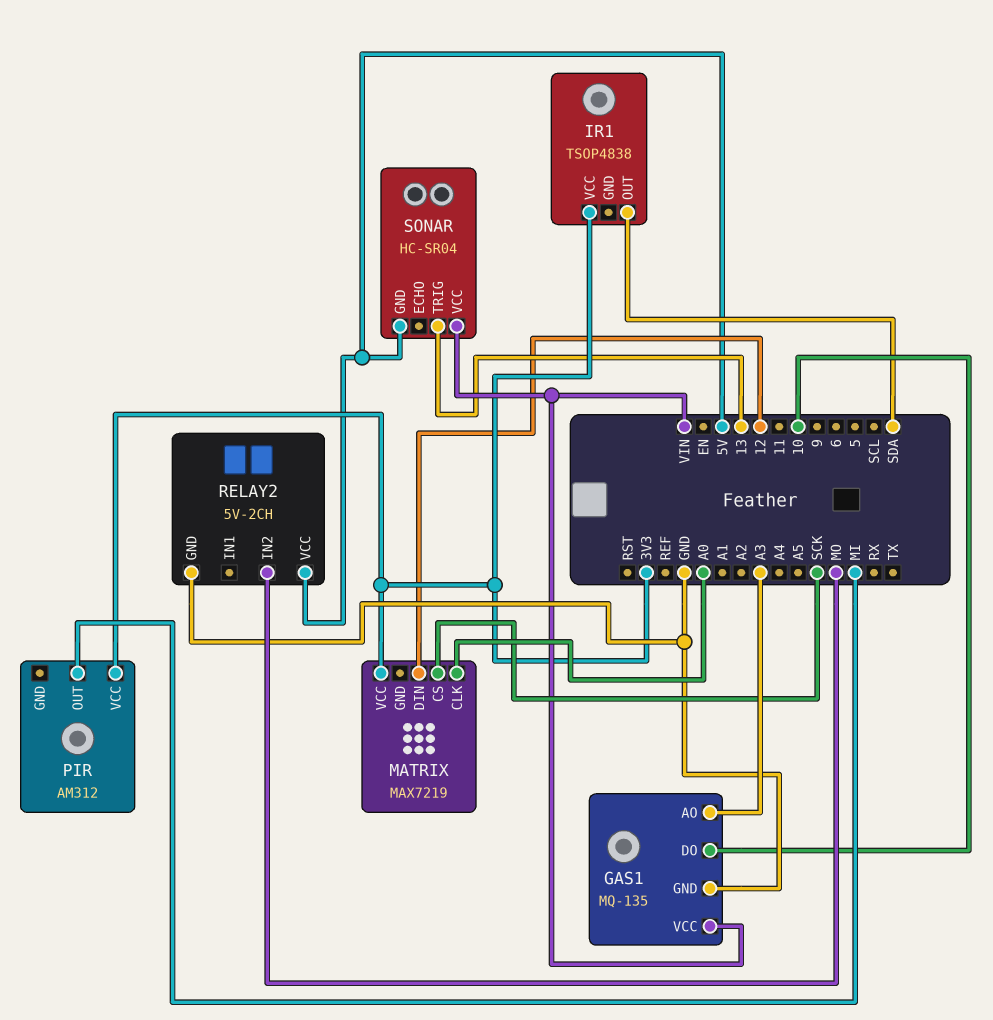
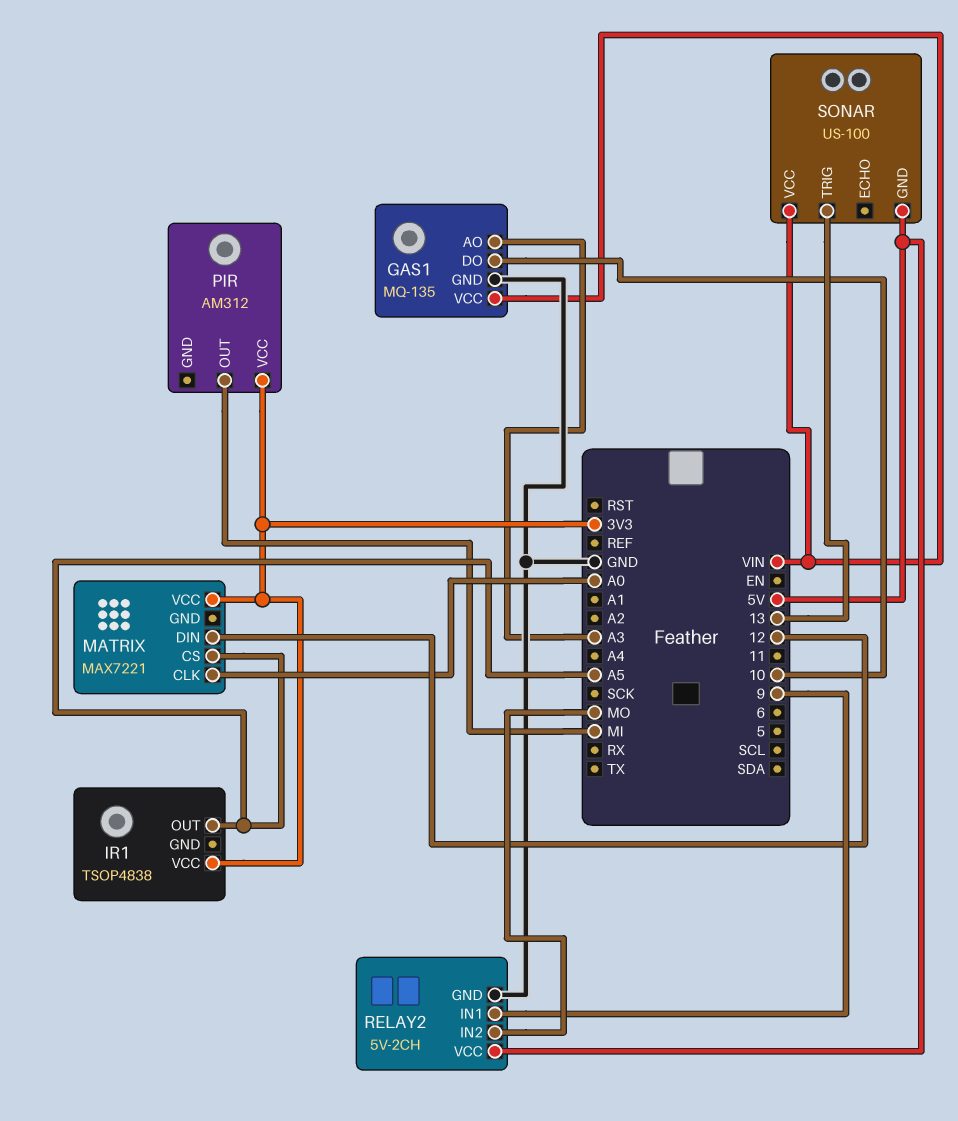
IR1 pin OUT: SDA -> A5
MATRIX: MAX7219 -> MAX7221
MATRIX pin CS: SCK -> A5
RELAY2 pin IN1: none -> 9
SONAR: HC-SR04 -> US-100

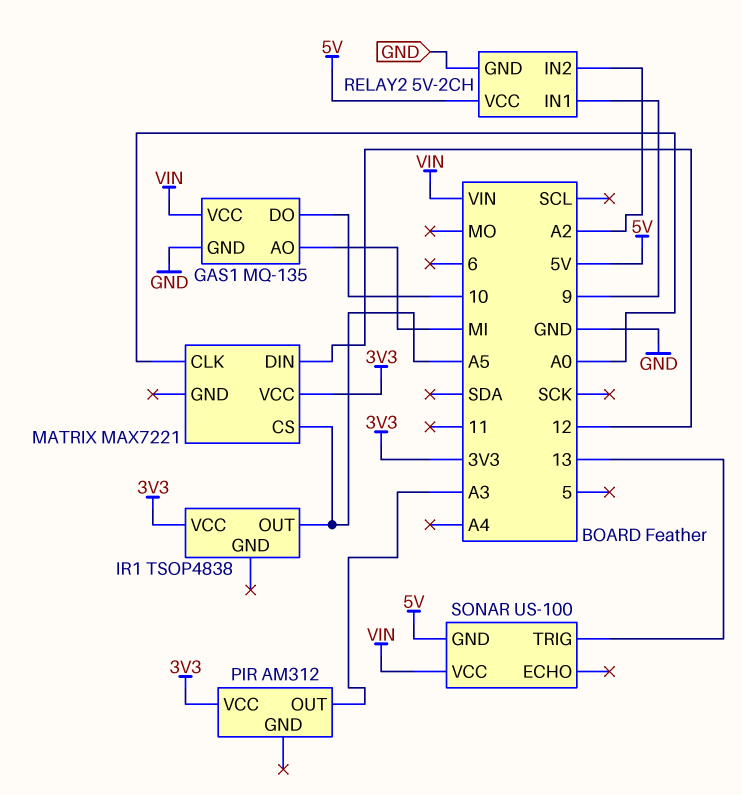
GAS1 pin AO: A3 -> MI
PIR pin OUT: MI -> A3
RELAY2 pin IN2: MO -> A2

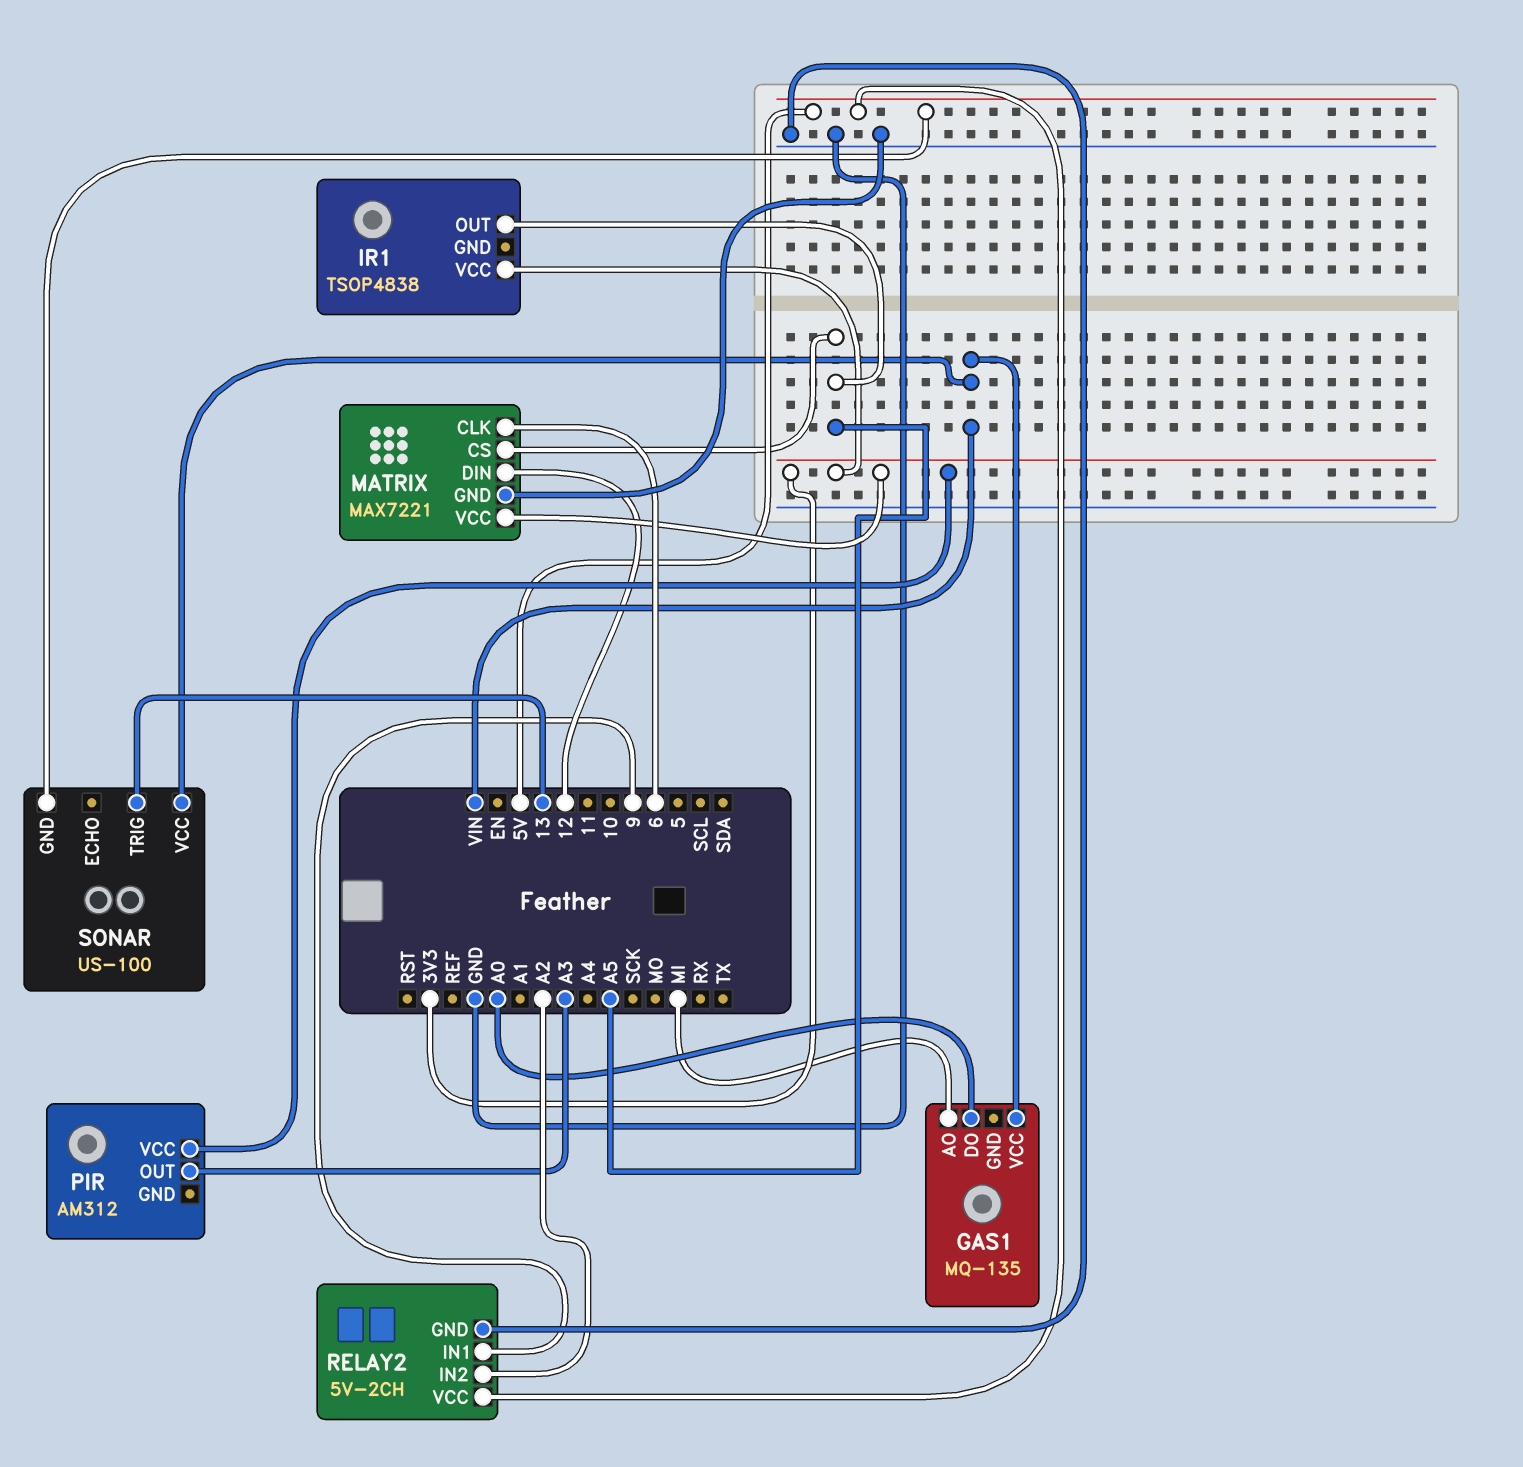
GAS1 pin DO: 10 -> A0
GAS1 pin GND: GND -> none
MATRIX pin CLK: A0 -> 6
MATRIX pin GND: none -> GND

